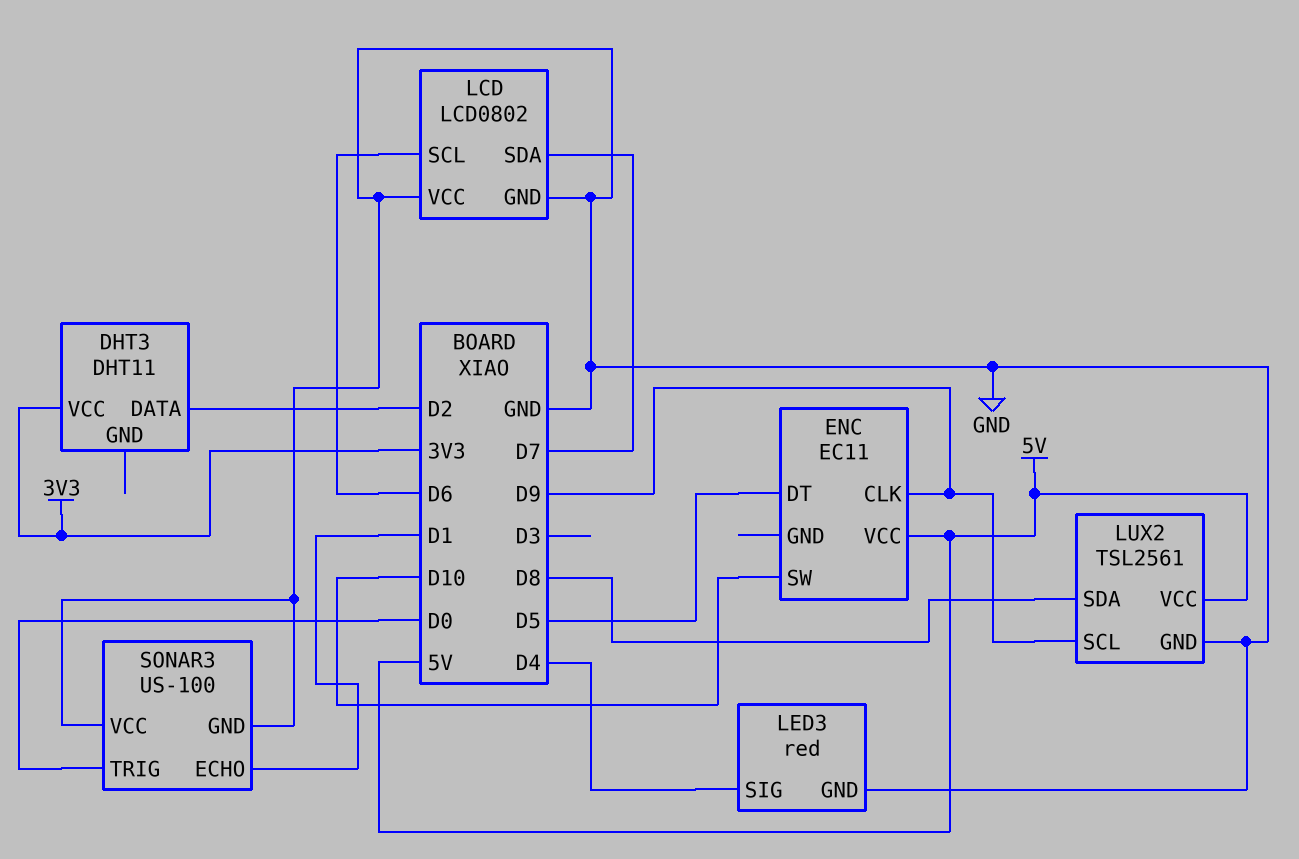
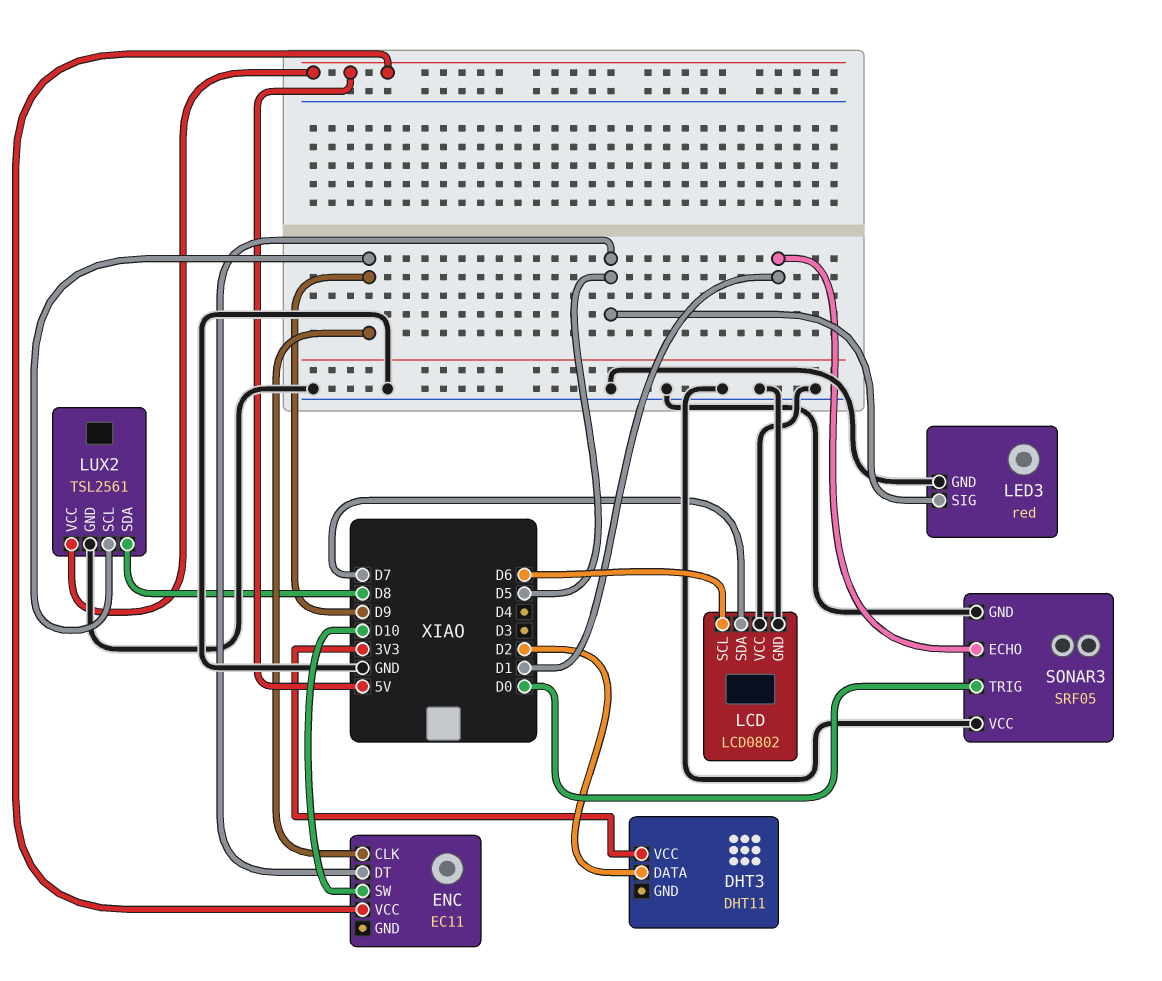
LED3 pin SIG: D4 -> D5
SONAR3: US-100 -> SRF05

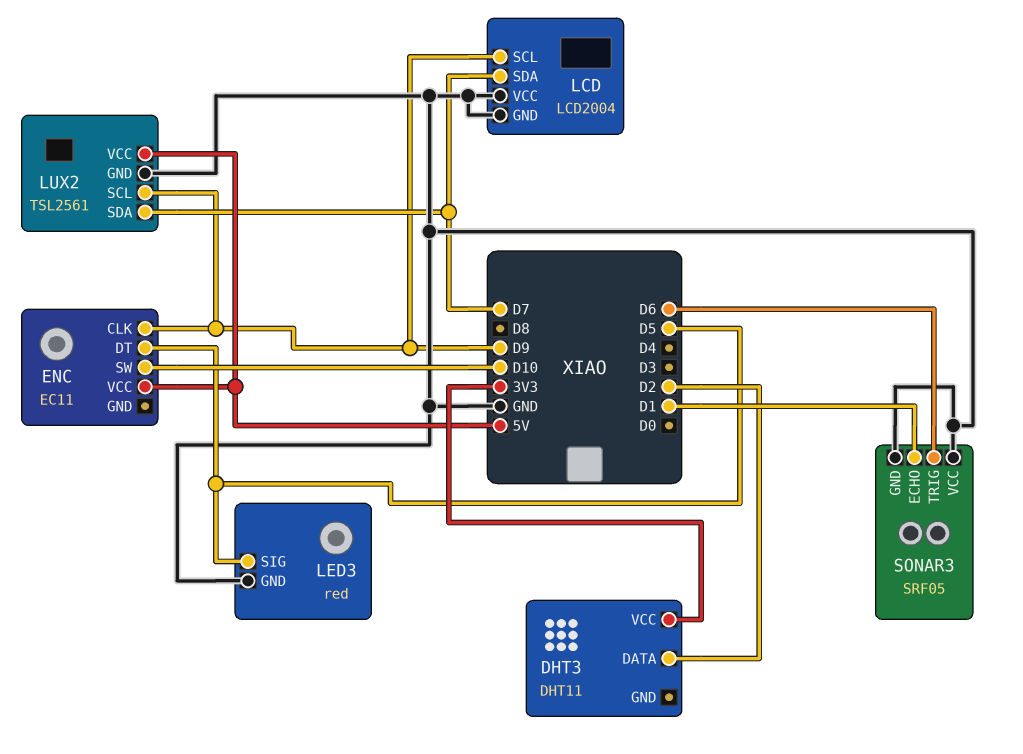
LCD: LCD0802 -> LCD2004
LCD pin SCL: D6 -> D9
LUX2 pin SDA: D8 -> D7
SONAR3 pin TRIG: D0 -> D6

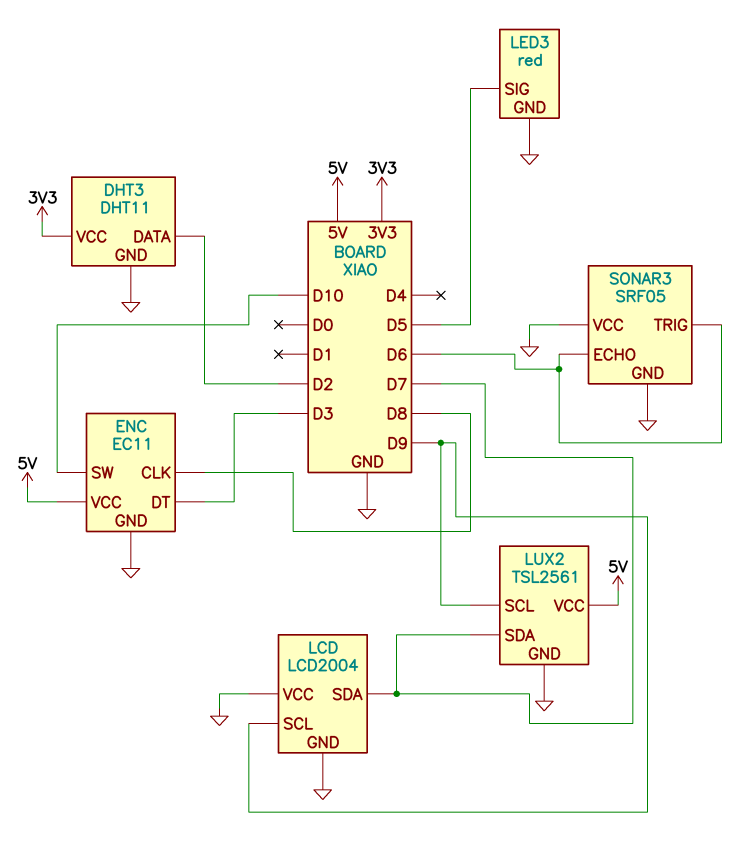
DHT3 pin GND: none -> GND
ENC pin CLK: D9 -> D8
ENC pin DT: D5 -> D3
ENC pin GND: none -> GND
SONAR3 pin ECHO: D1 -> D6

